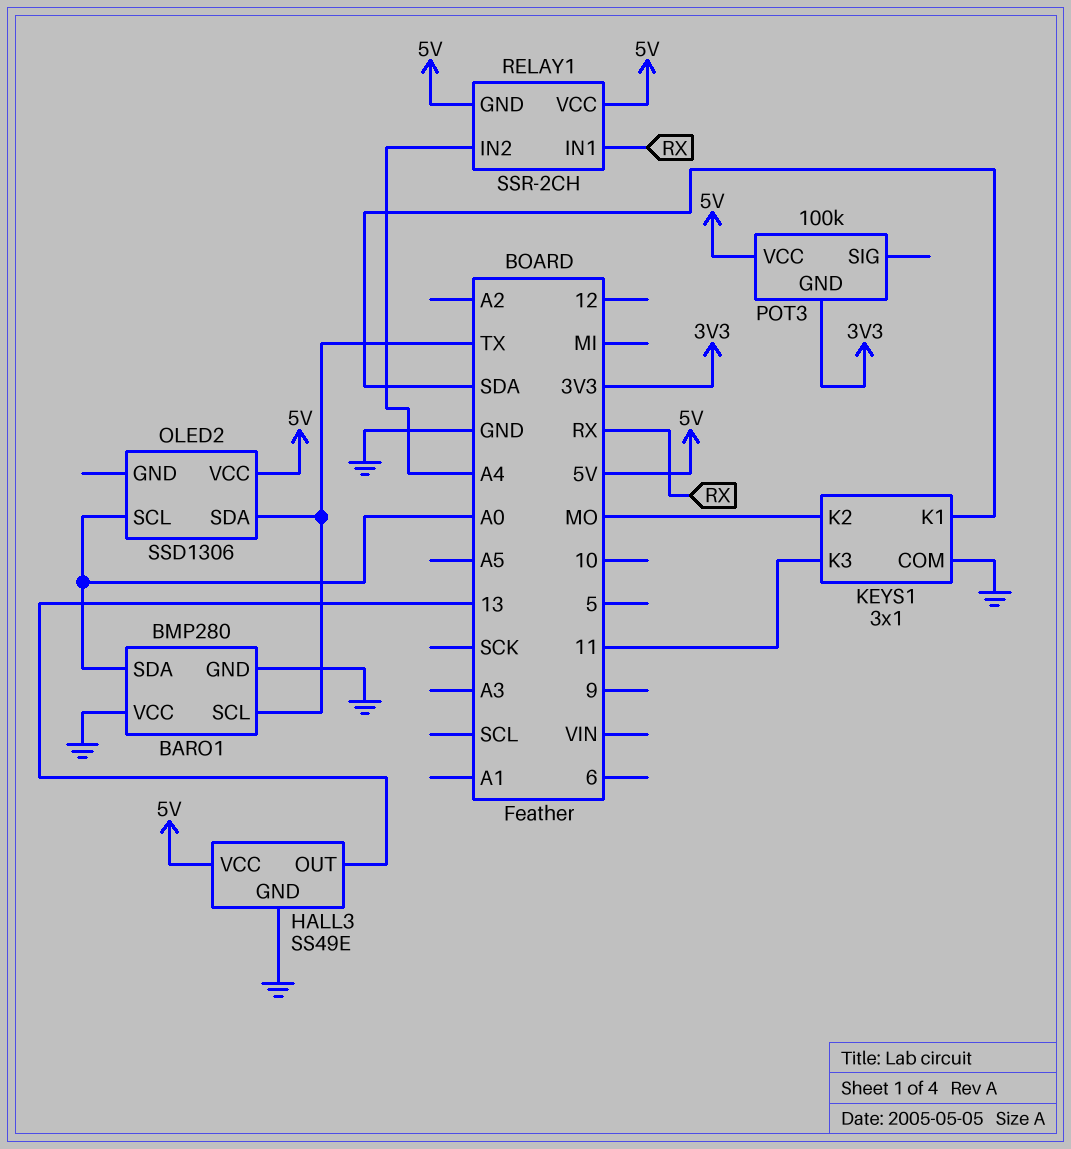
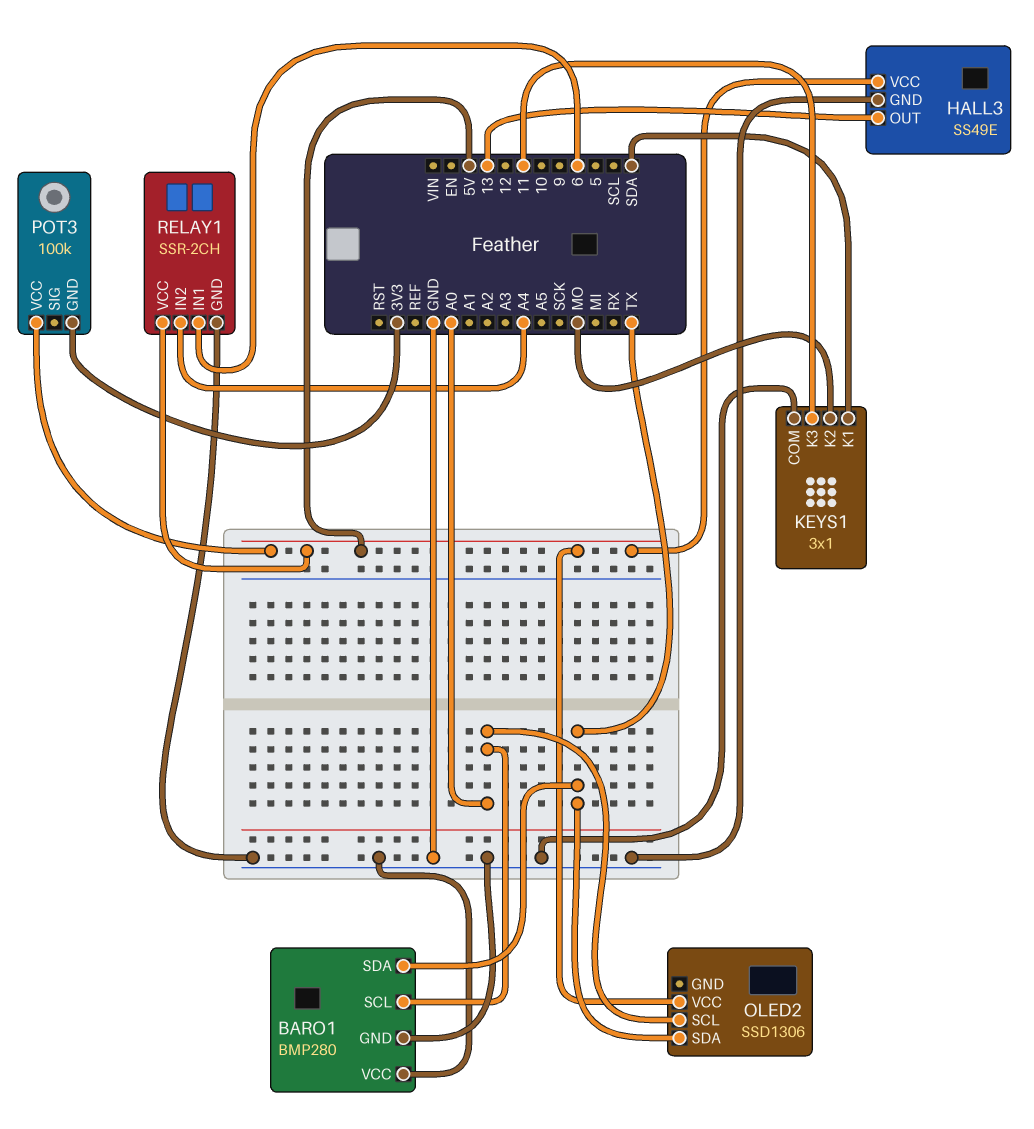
BARO1 pin SCL: TX -> A0
BARO1 pin SDA: A0 -> TX
RELAY1 pin GND: 5V -> GND
RELAY1 pin IN1: RX -> 6

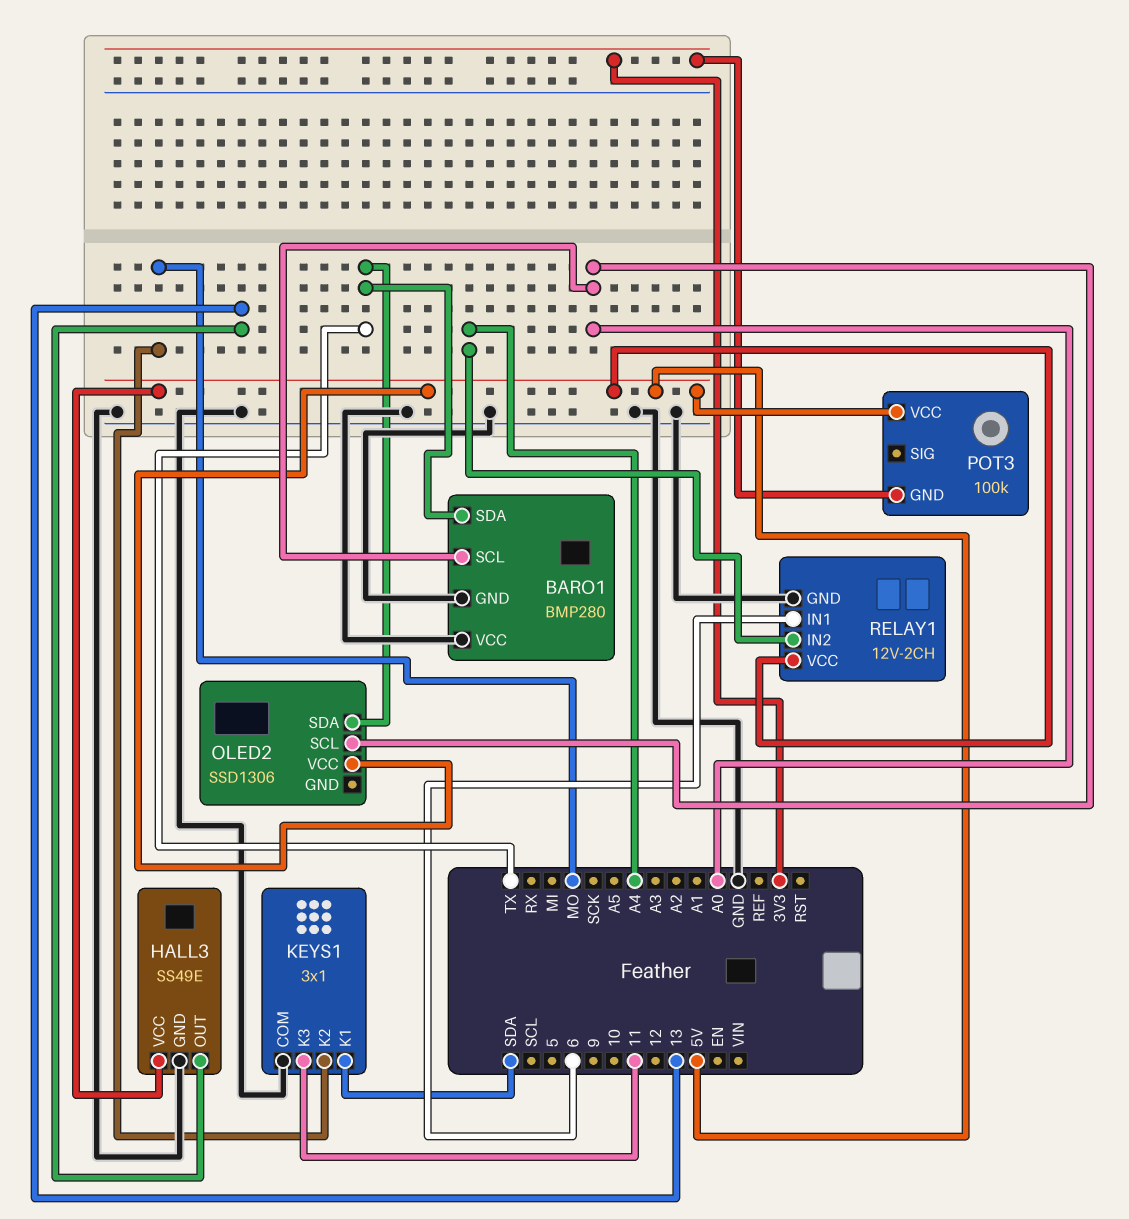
RELAY1: SSR-2CH -> 12V-2CH

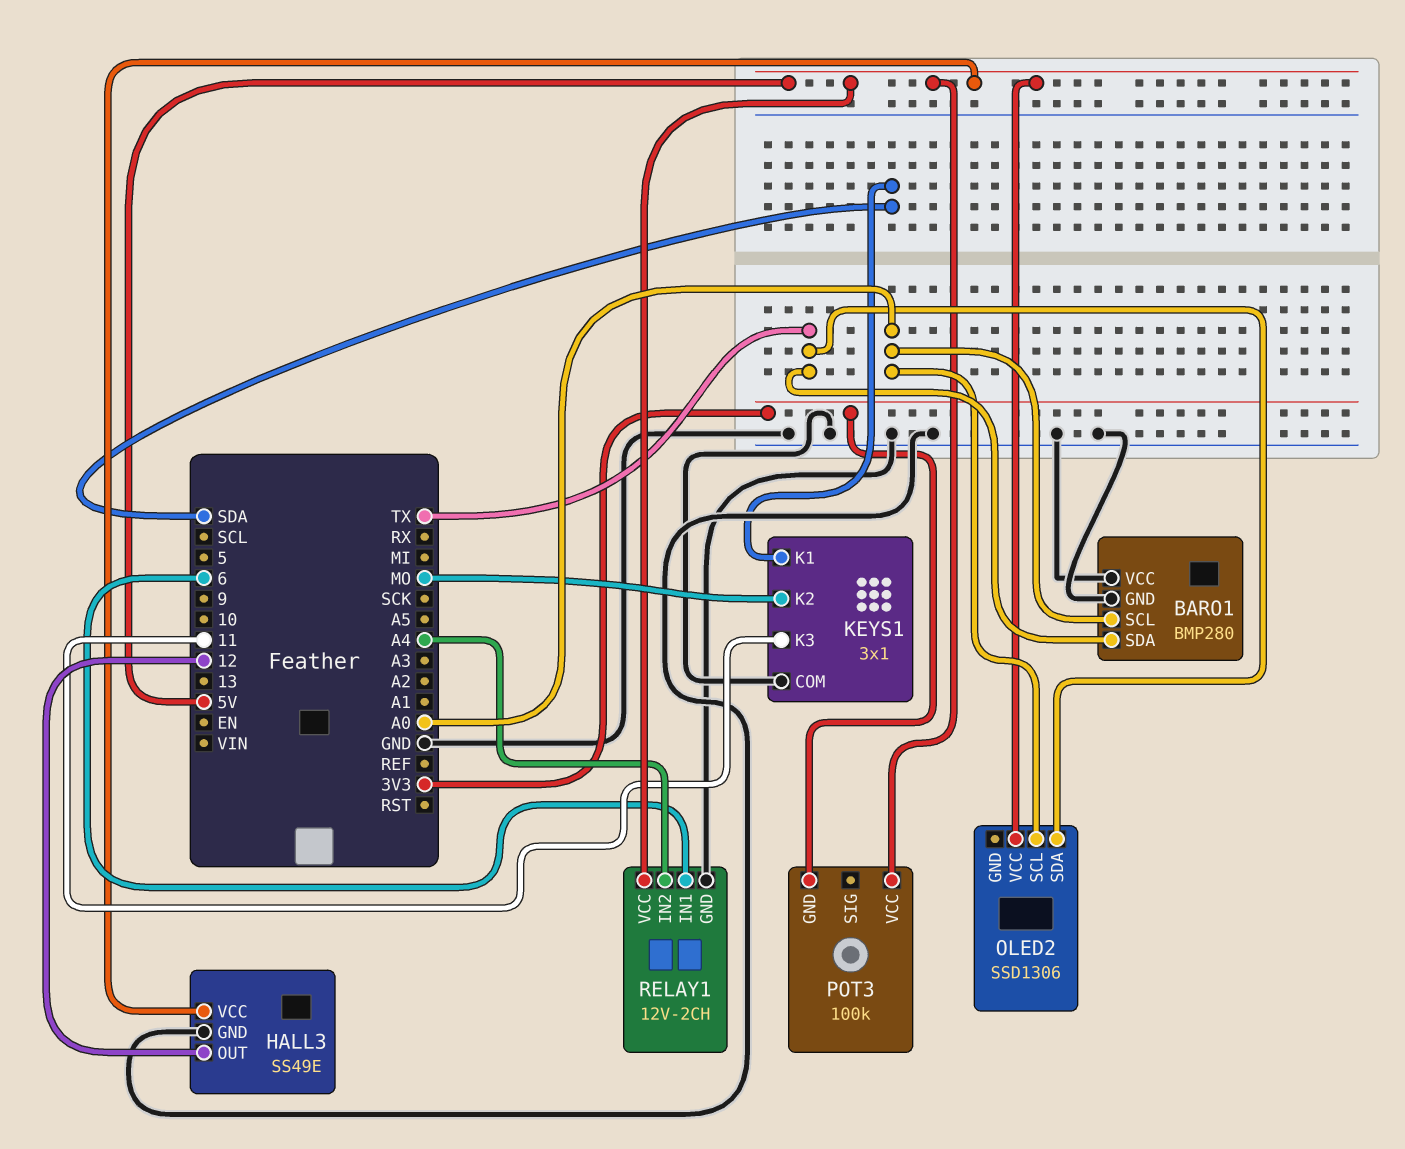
HALL3 pin OUT: 13 -> 12

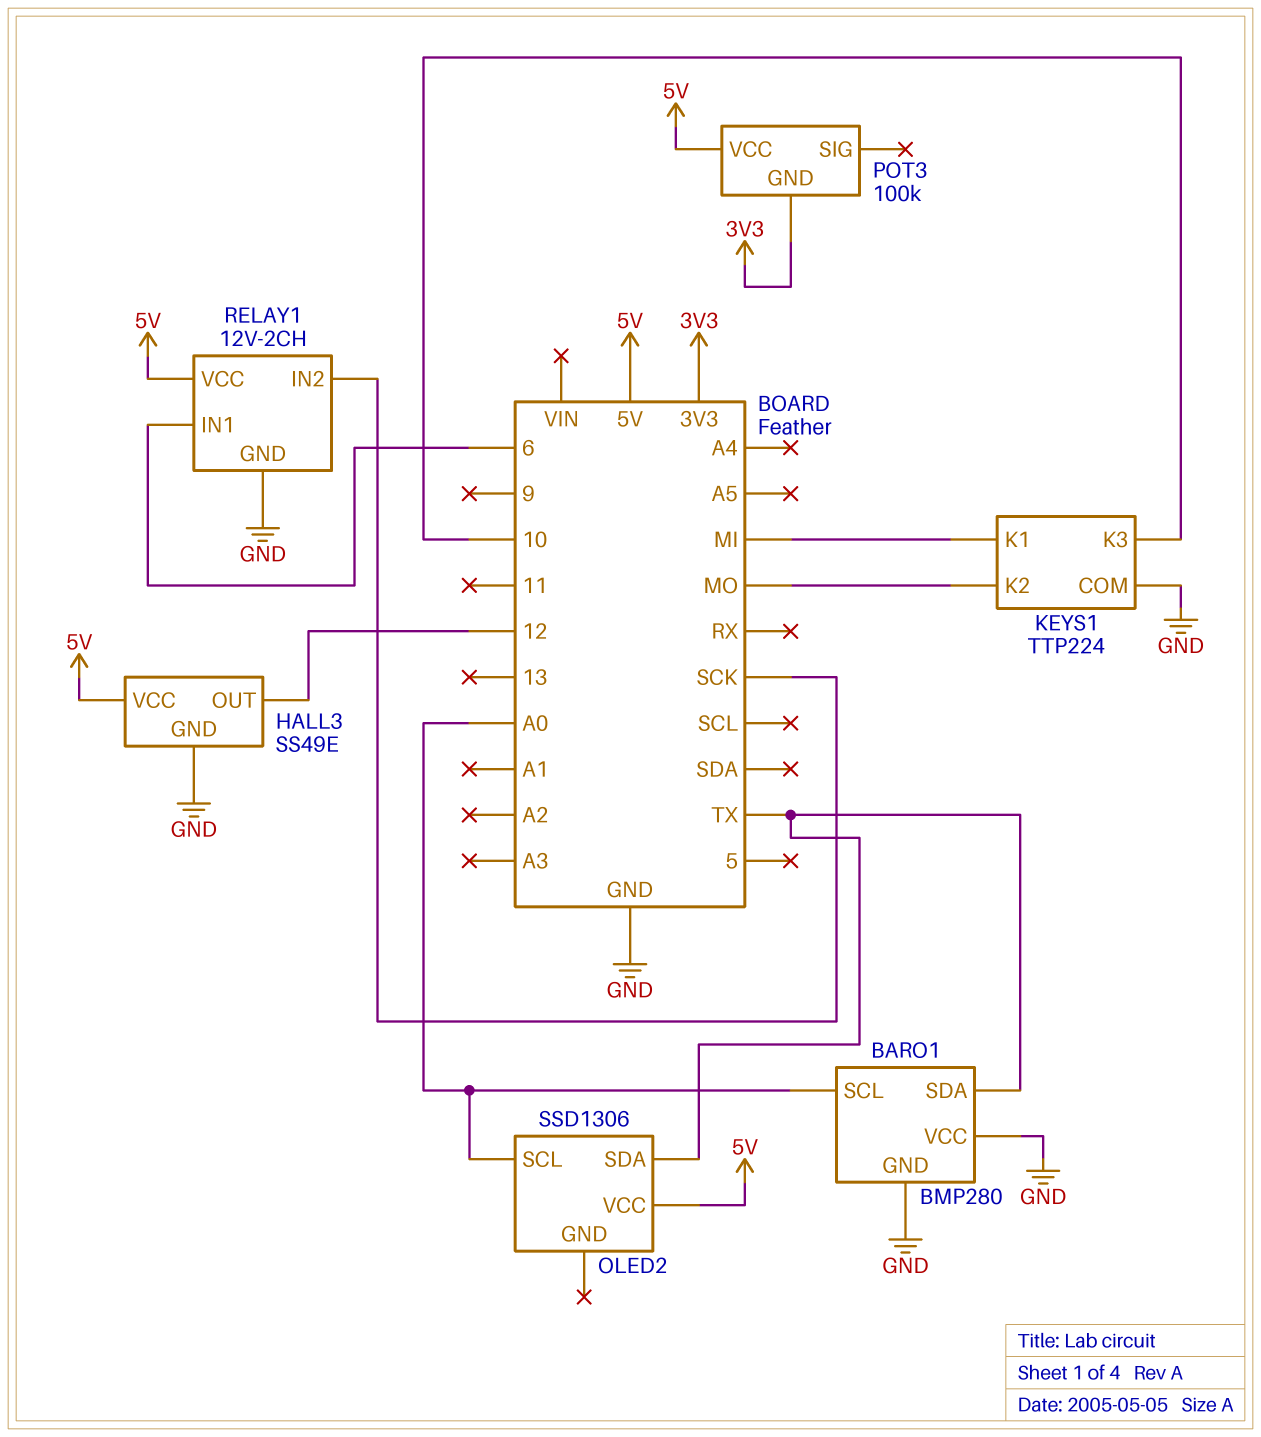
KEYS1: 3x1 -> TTP224
KEYS1 pin K1: SDA -> MI
KEYS1 pin K3: 11 -> 10
RELAY1 pin IN2: A4 -> SCK

